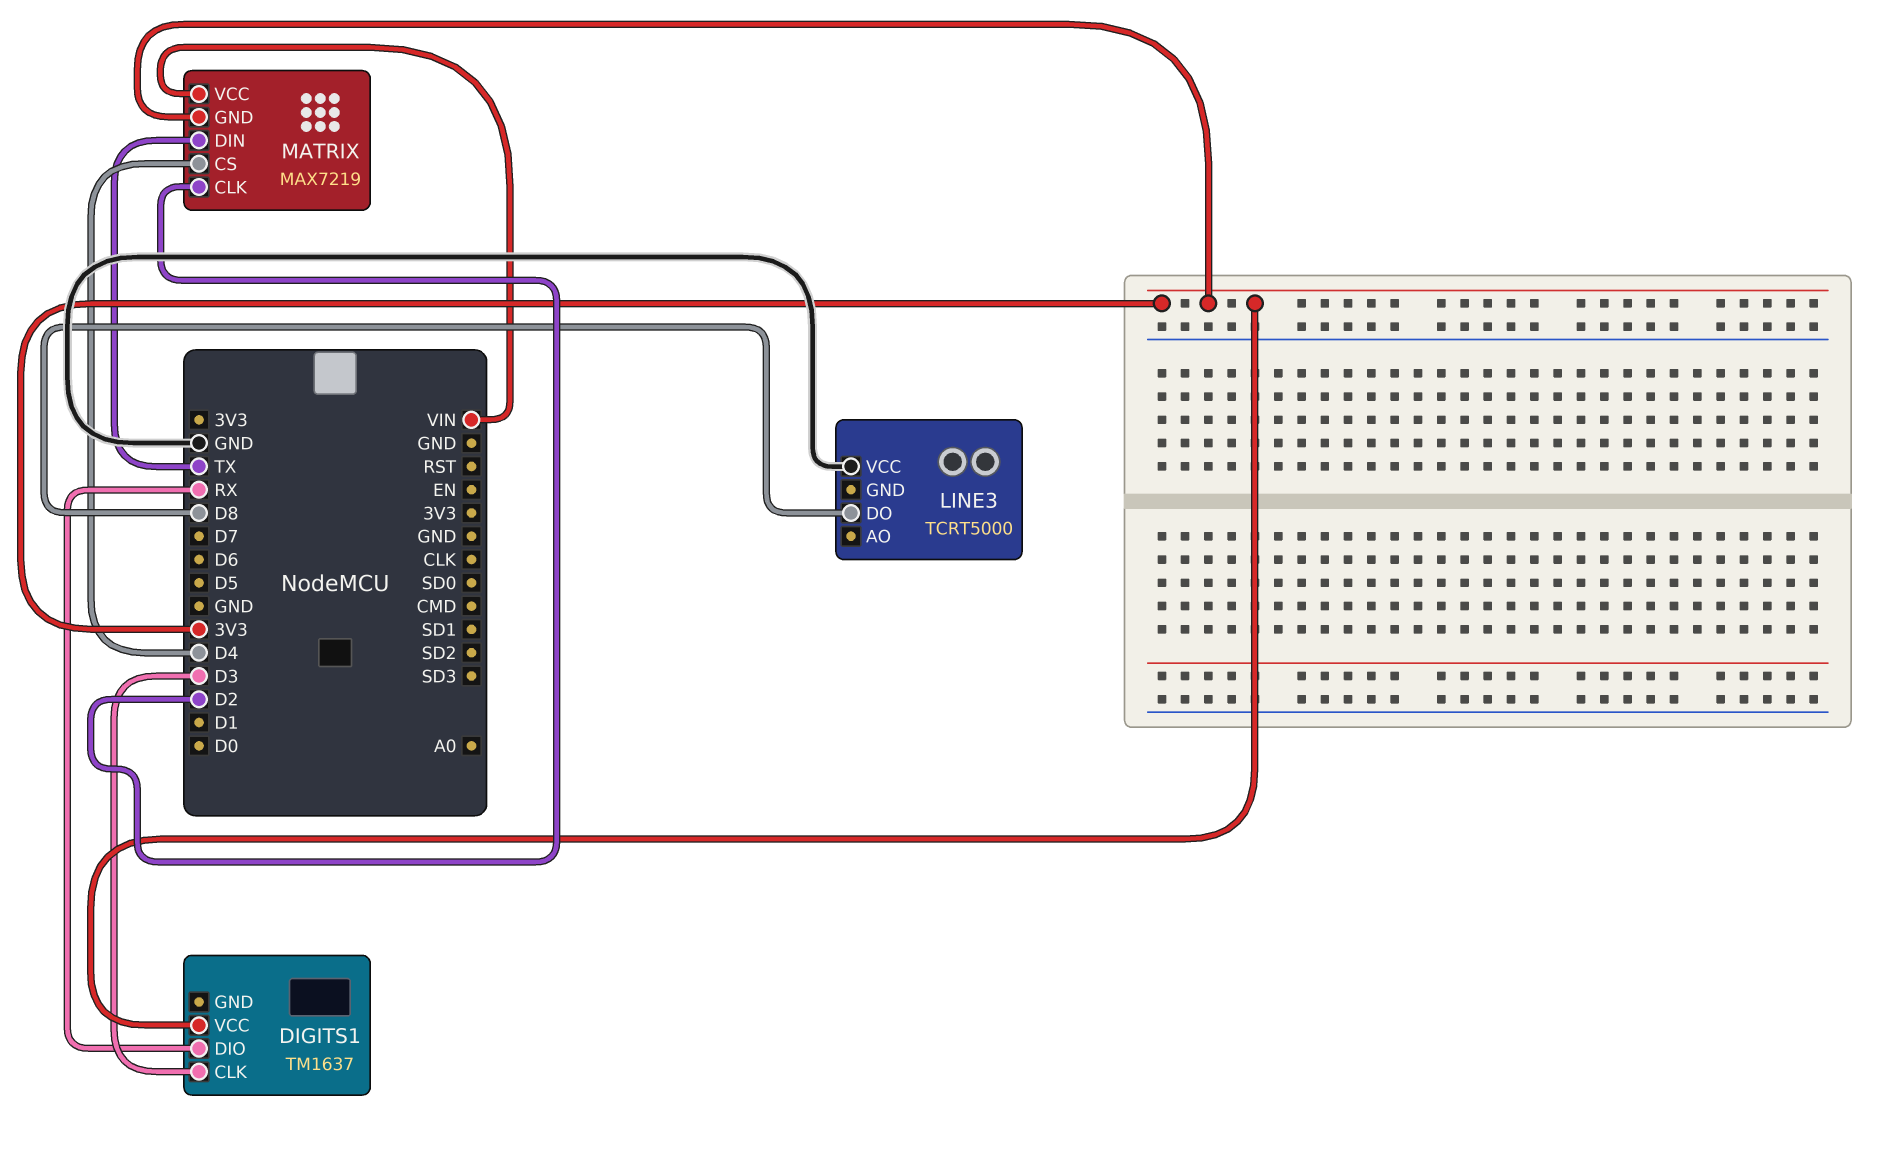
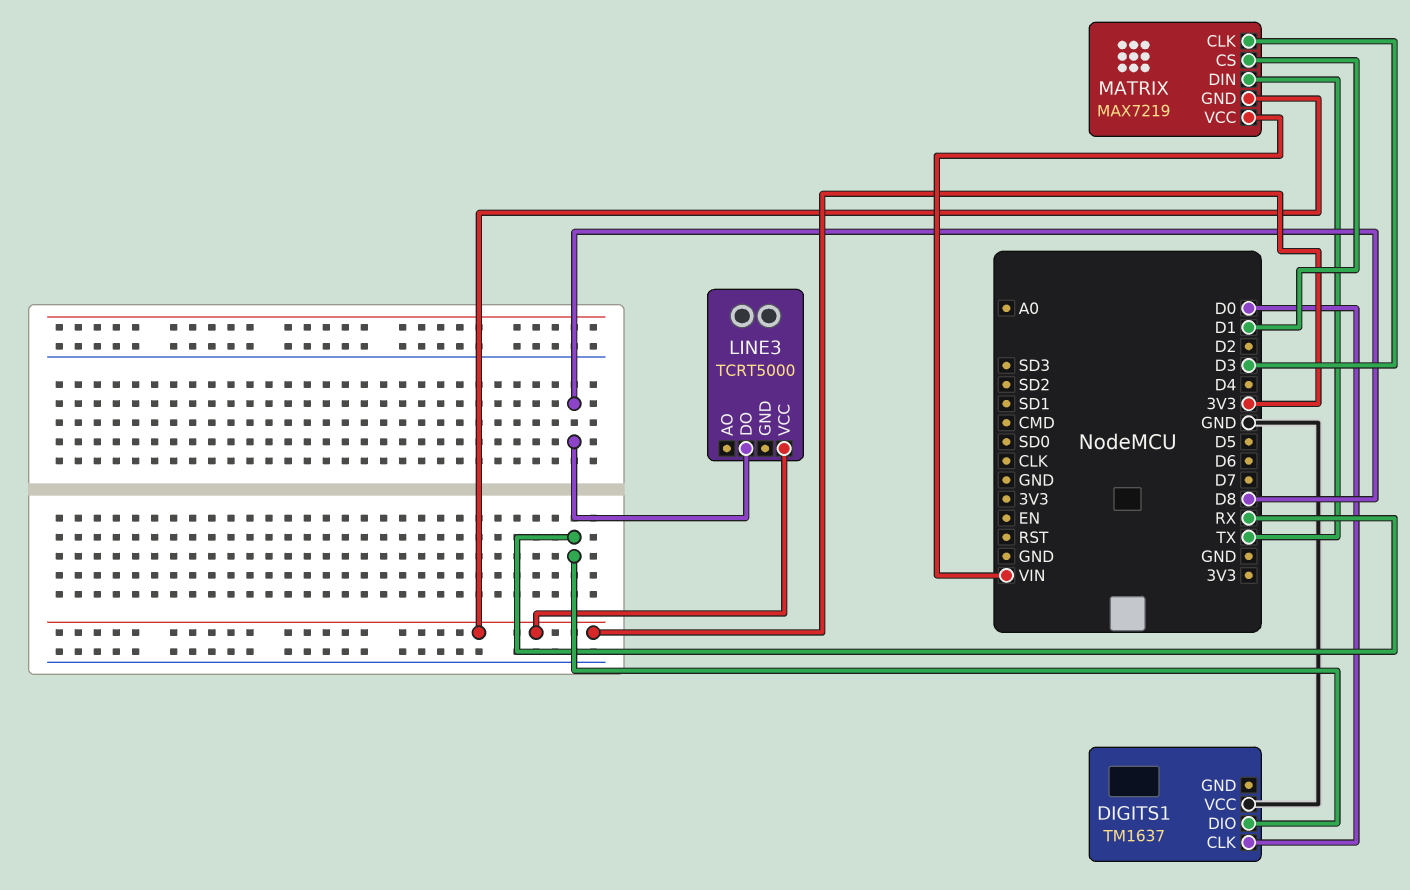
DIGITS1 pin CLK: D3 -> D0
DIGITS1 pin VCC: 3V3 -> GND
LINE3 pin VCC: GND -> 3V3
MATRIX pin CLK: D2 -> D3
MATRIX pin CS: D4 -> D1

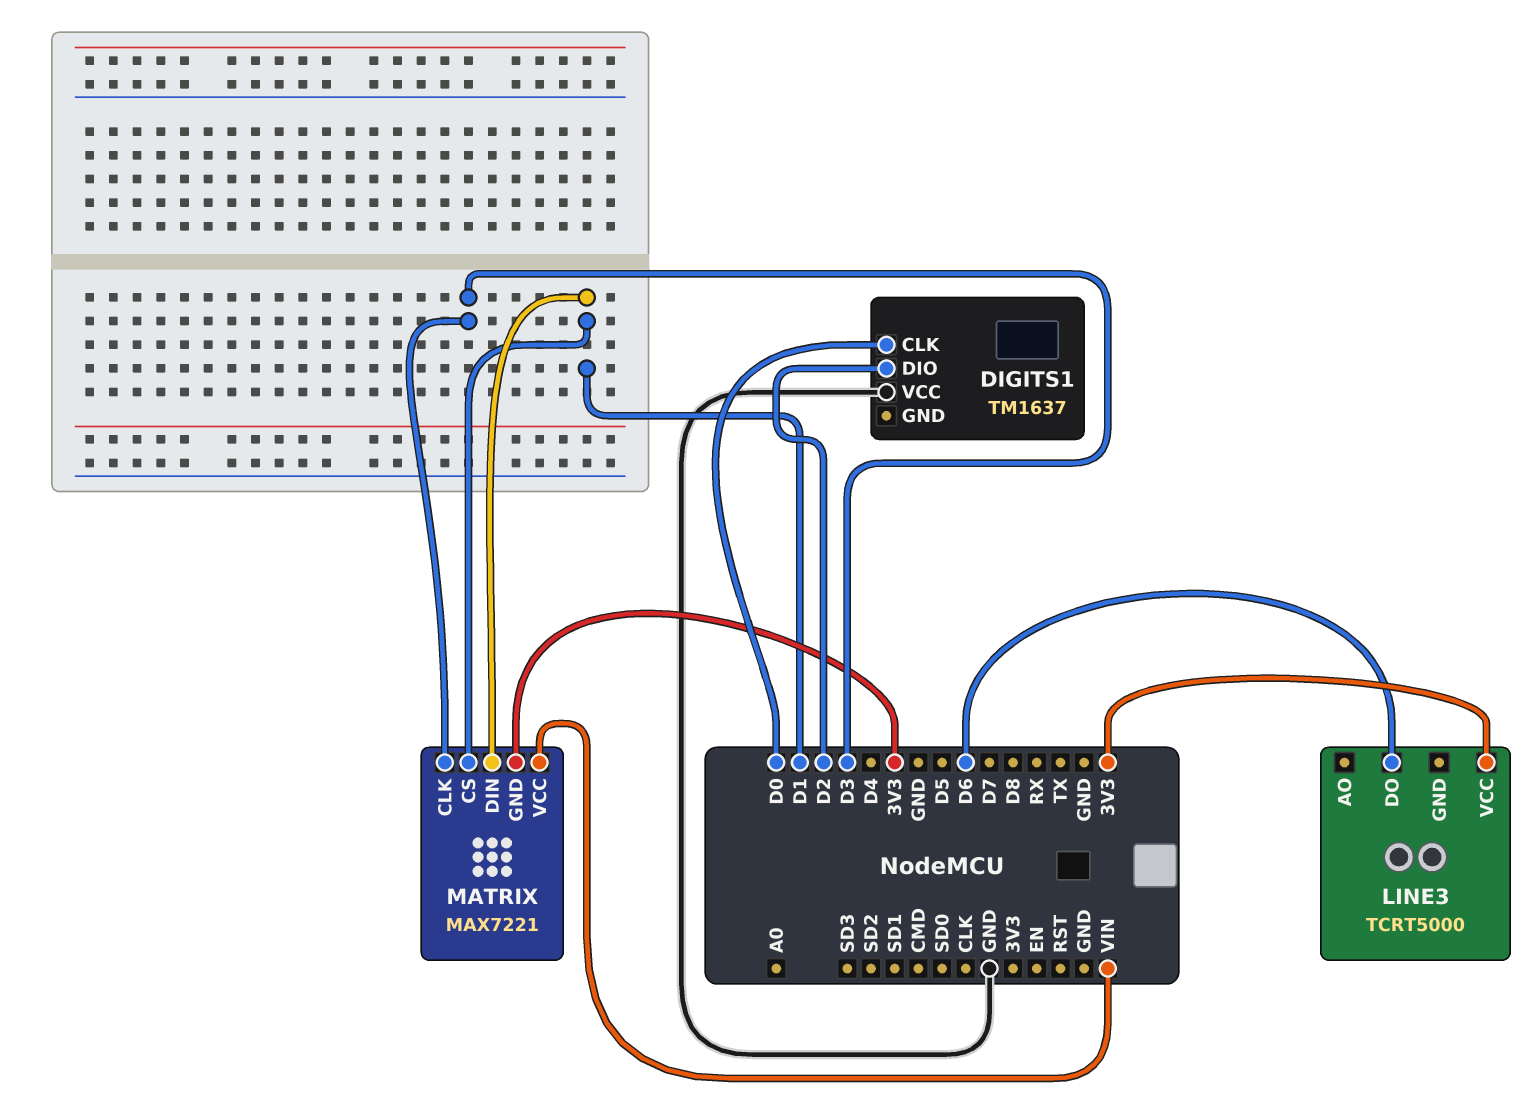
DIGITS1 pin DIO: RX -> D2
LINE3 pin DO: D8 -> D6
MATRIX: MAX7219 -> MAX7221
MATRIX pin DIN: TX -> D1

